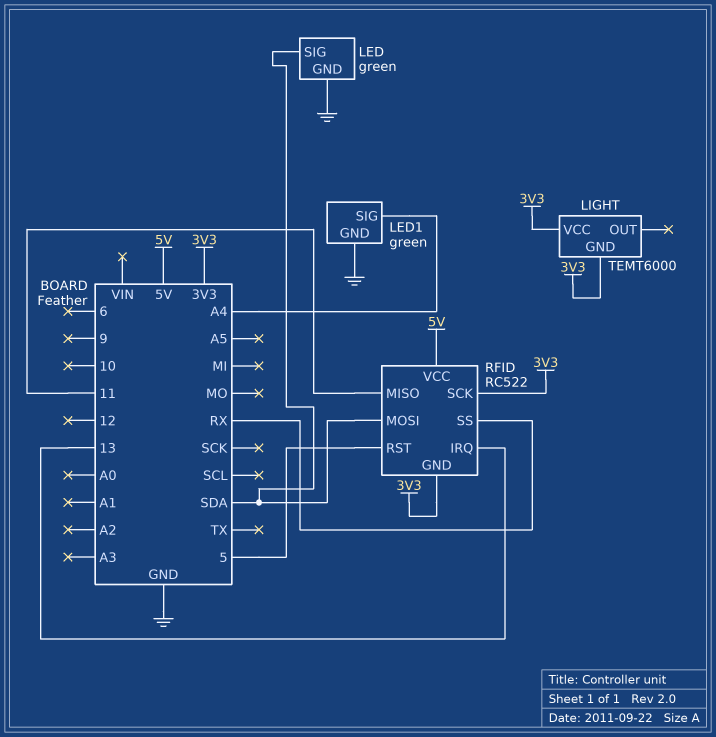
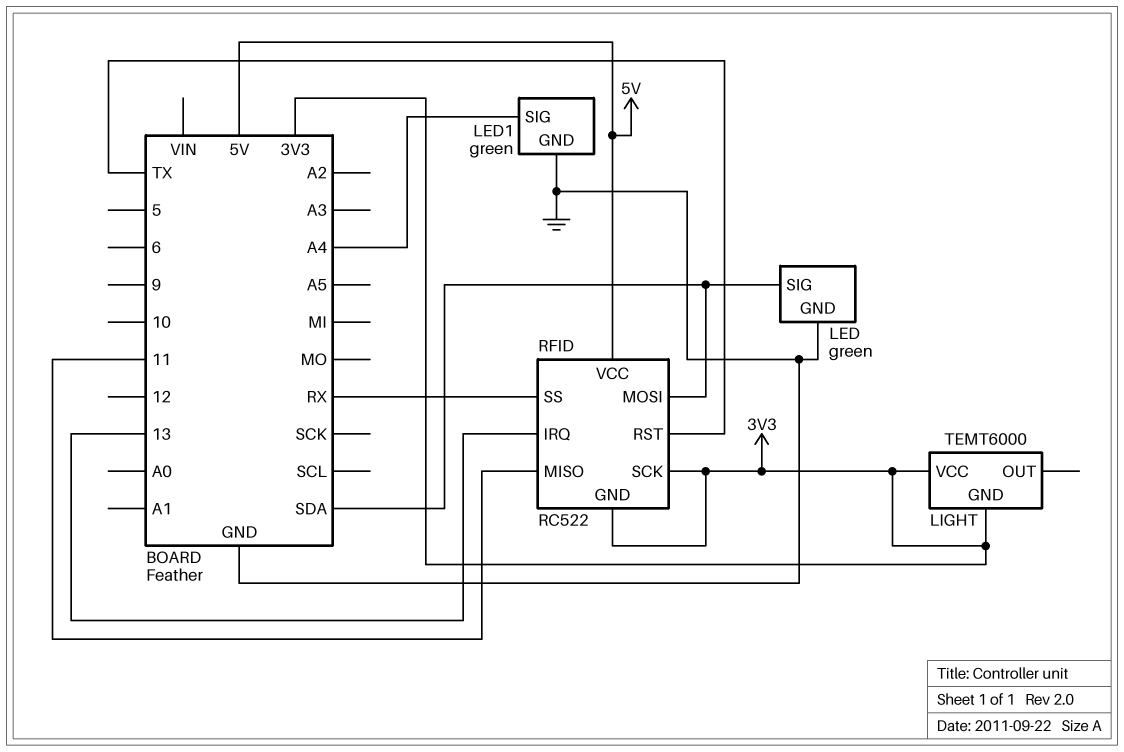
RFID pin RST: 5 -> TX

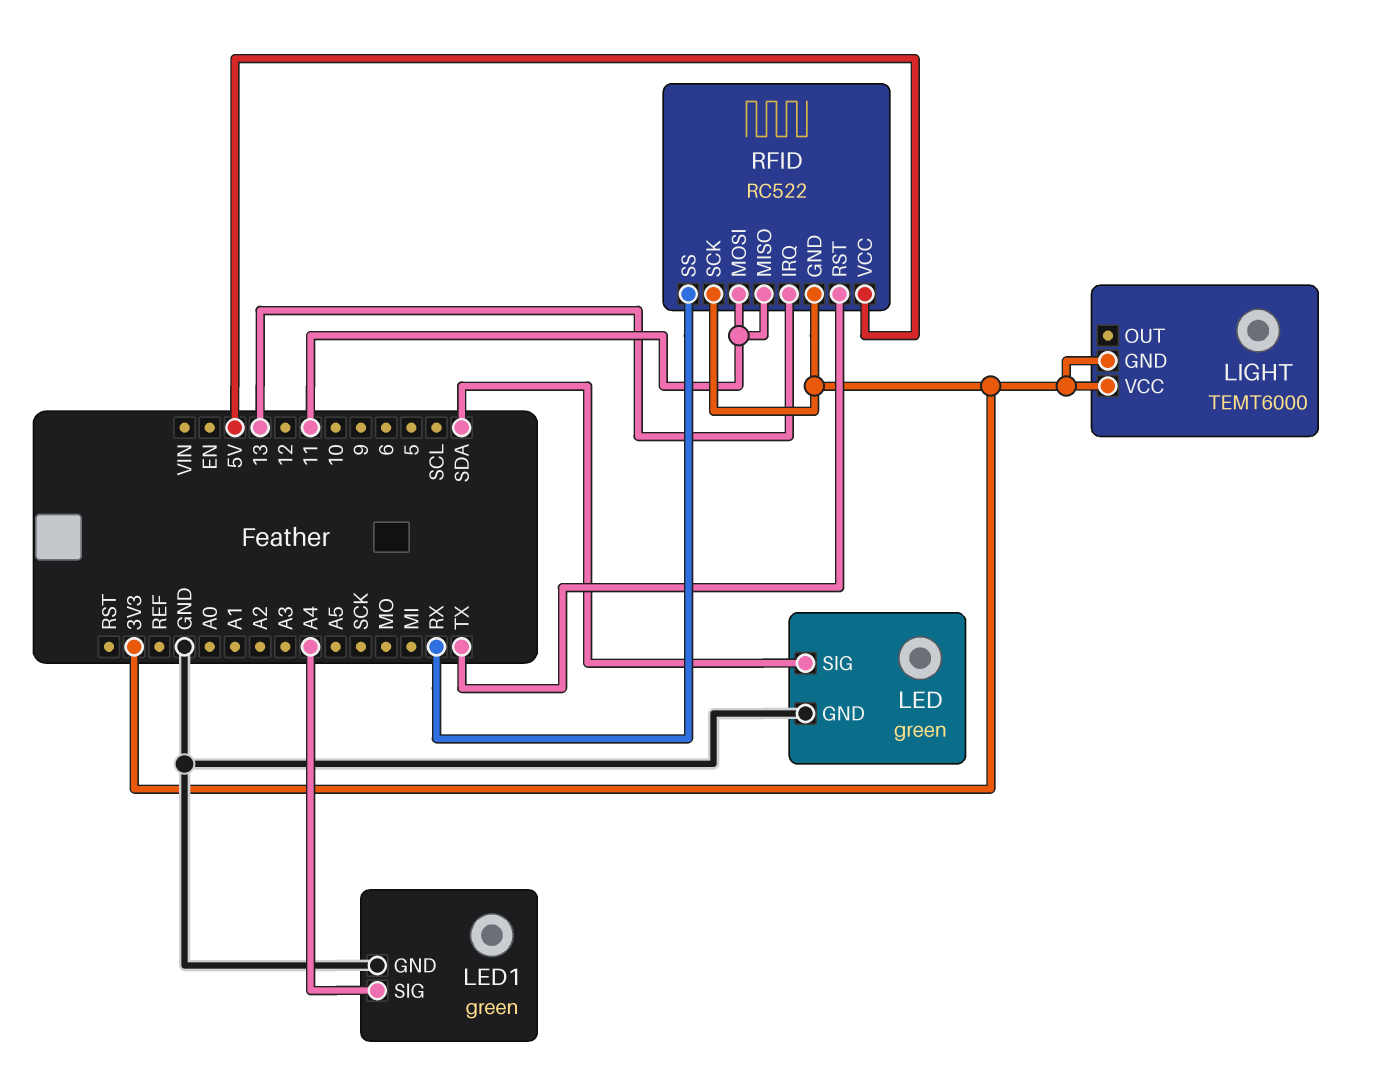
RFID pin MOSI: SDA -> 11

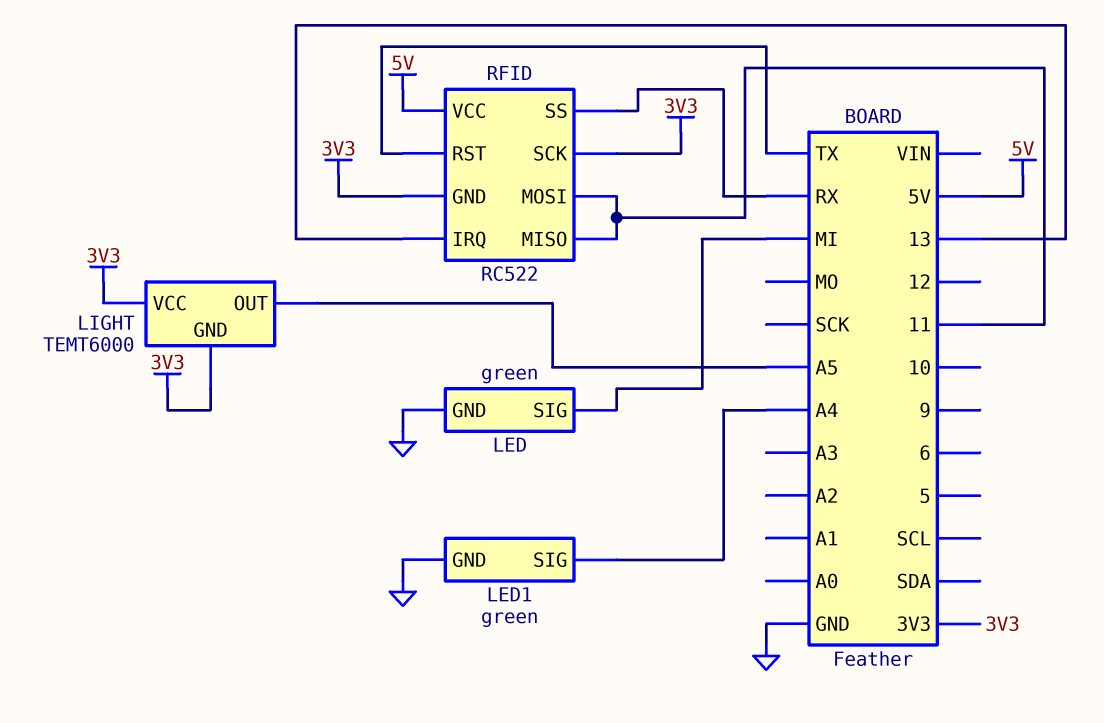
LED pin SIG: SDA -> MI
LIGHT pin OUT: none -> A5

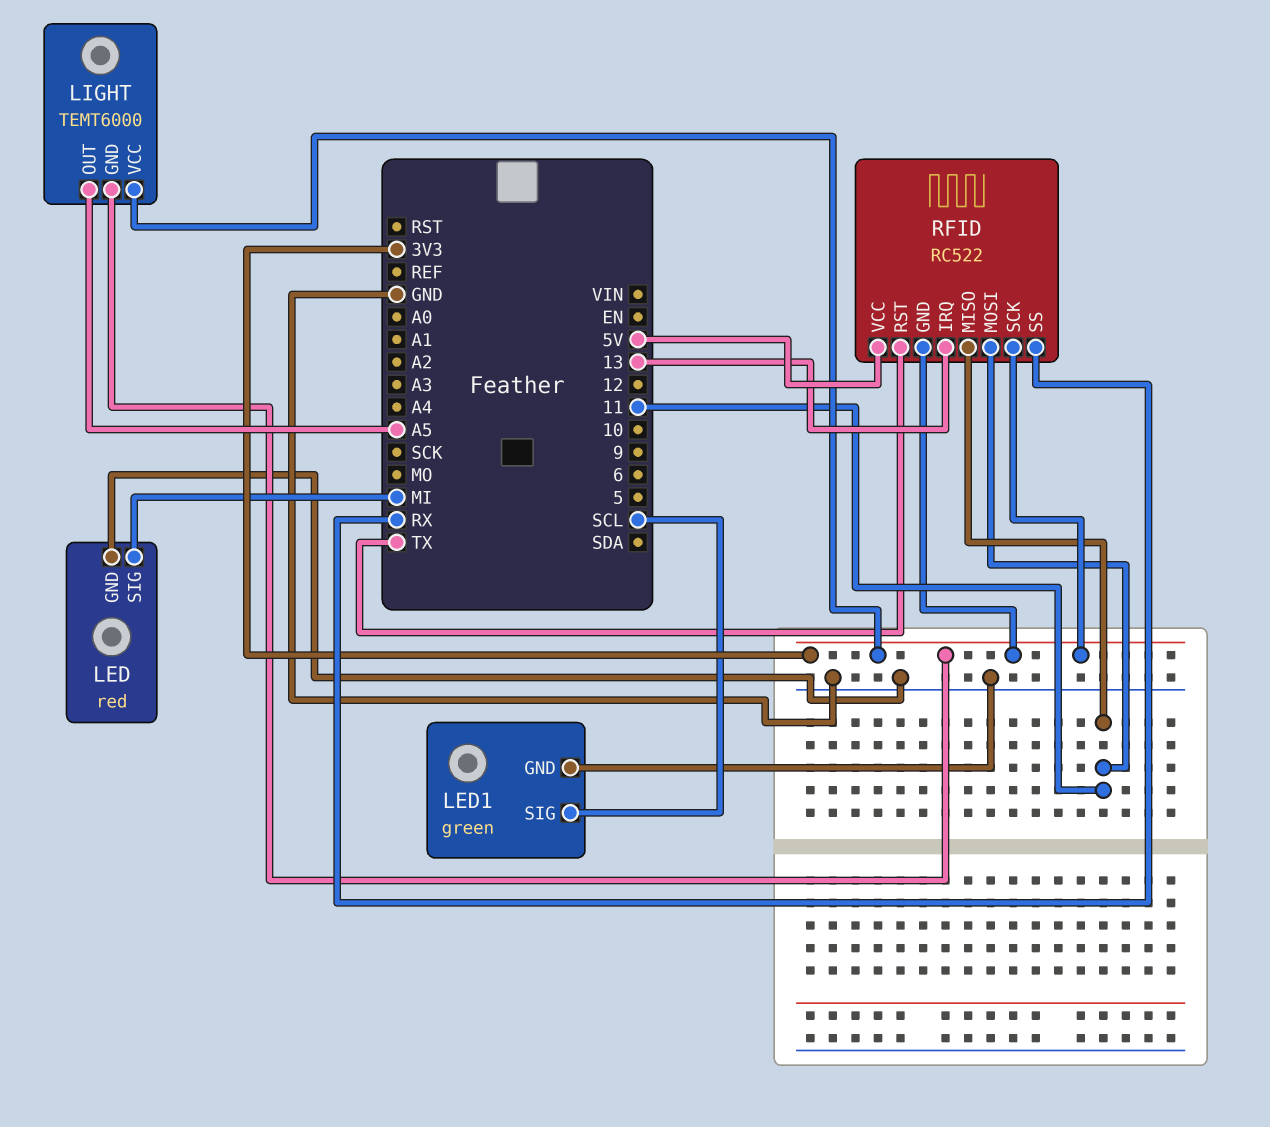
LED: green -> red
LED1 pin SIG: A4 -> SCL

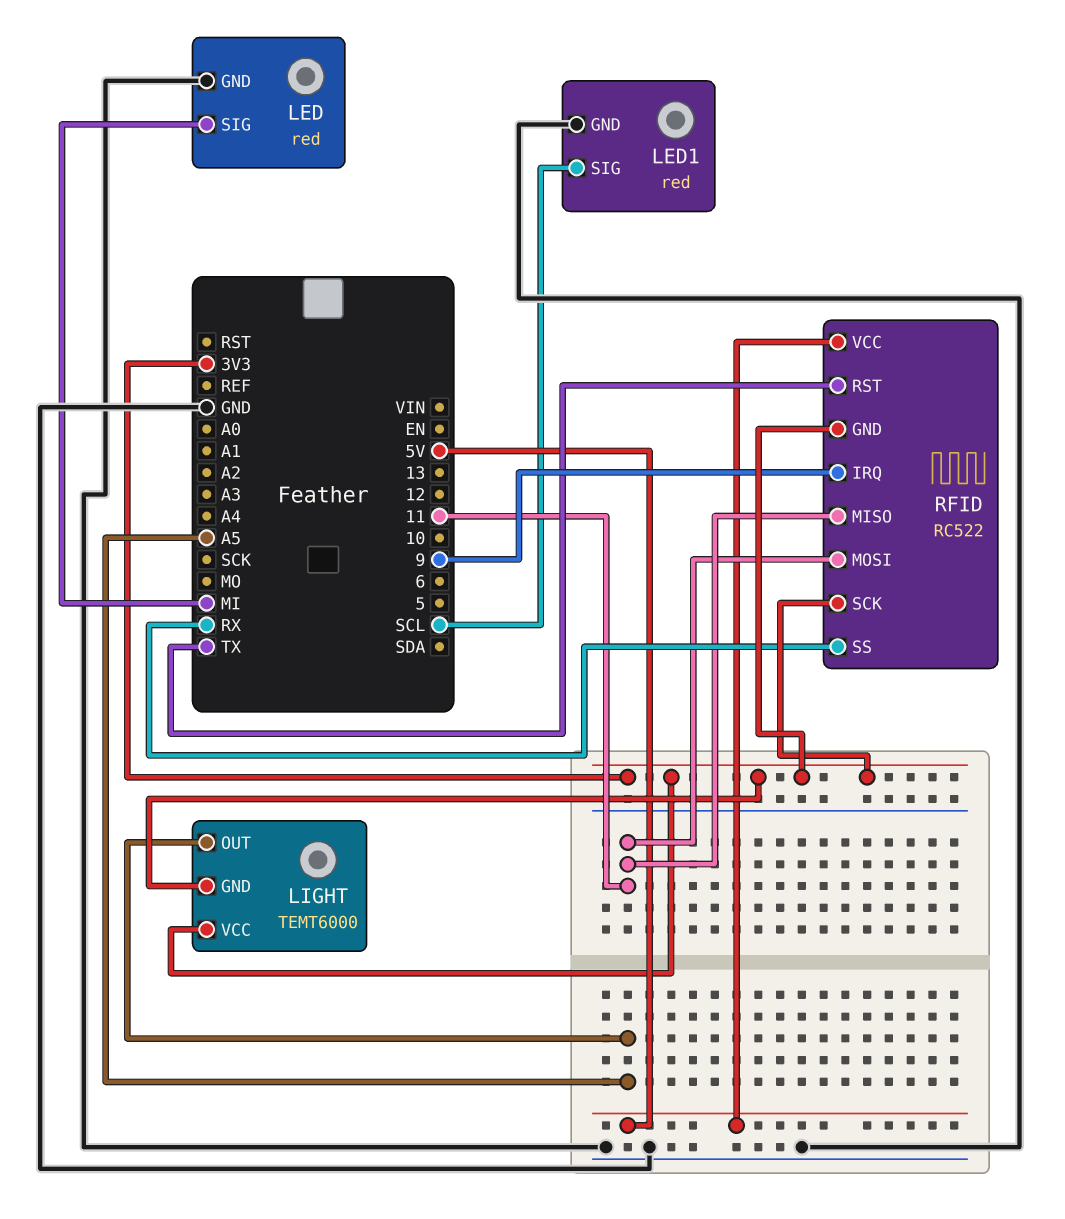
LED1: green -> red
RFID pin IRQ: 13 -> 9

